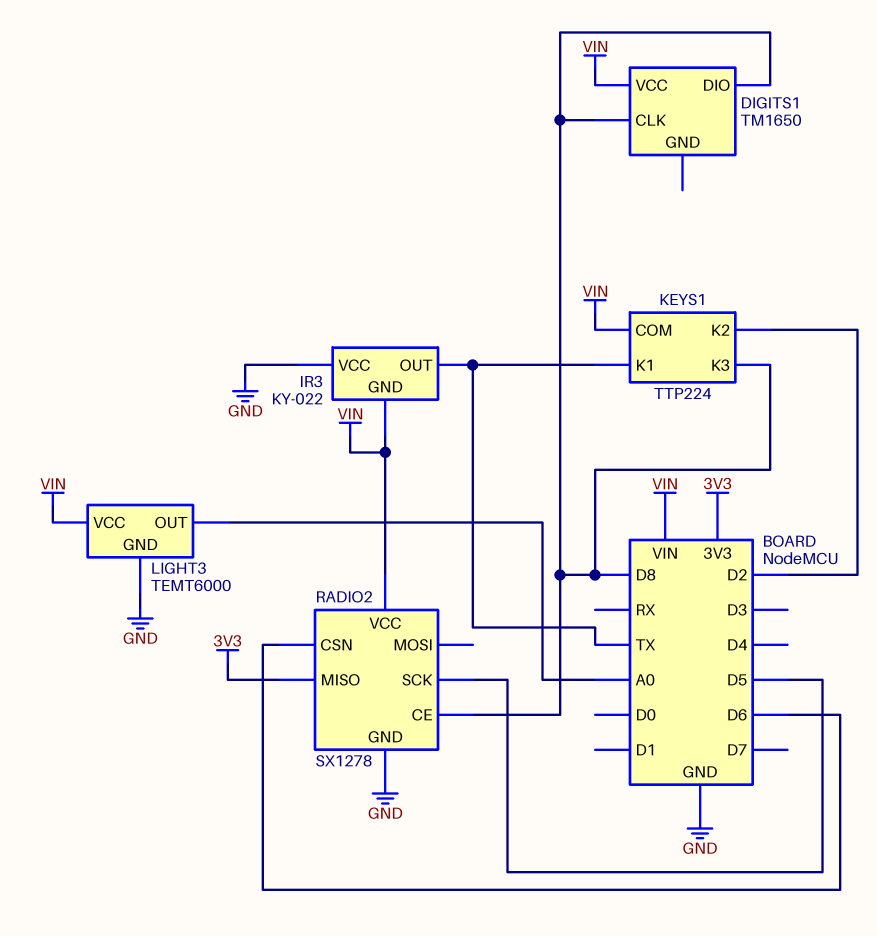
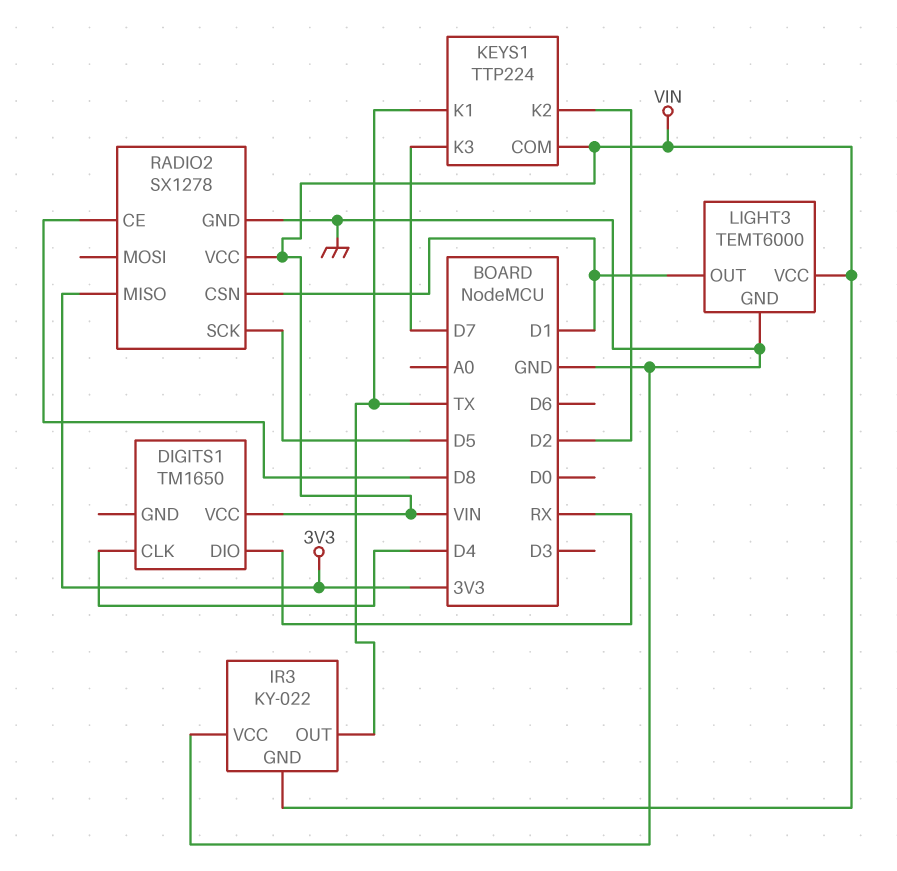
DIGITS1 pin CLK: D8 -> D4
DIGITS1 pin DIO: D8 -> RX
KEYS1 pin K3: D8 -> D7
LIGHT3 pin OUT: A0 -> D1
RADIO2 pin CSN: D6 -> D1

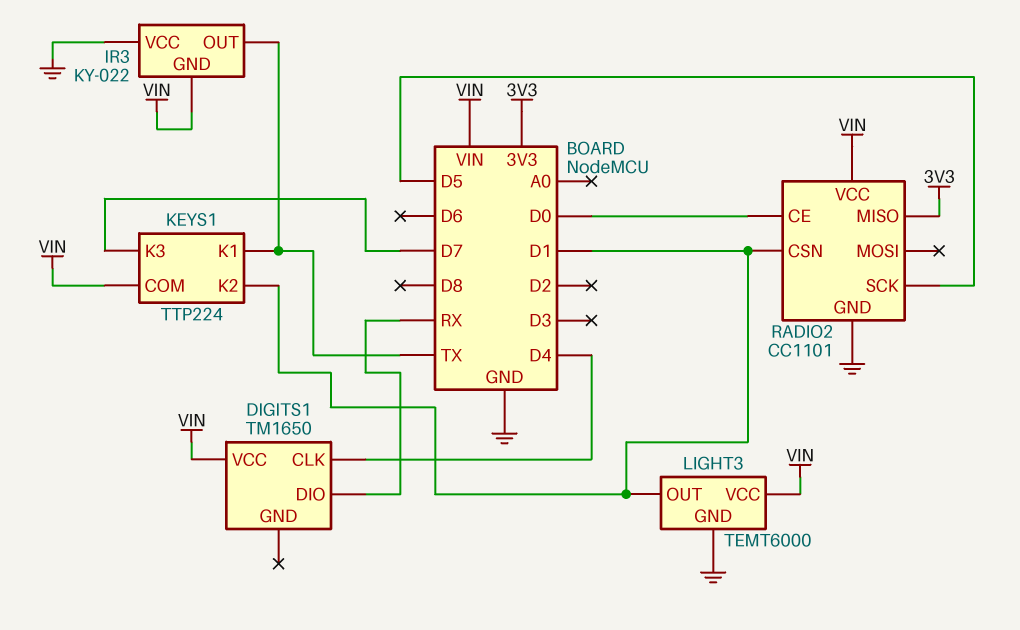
KEYS1 pin K2: D2 -> D1
RADIO2: SX1278 -> CC1101
RADIO2 pin CE: D8 -> D0

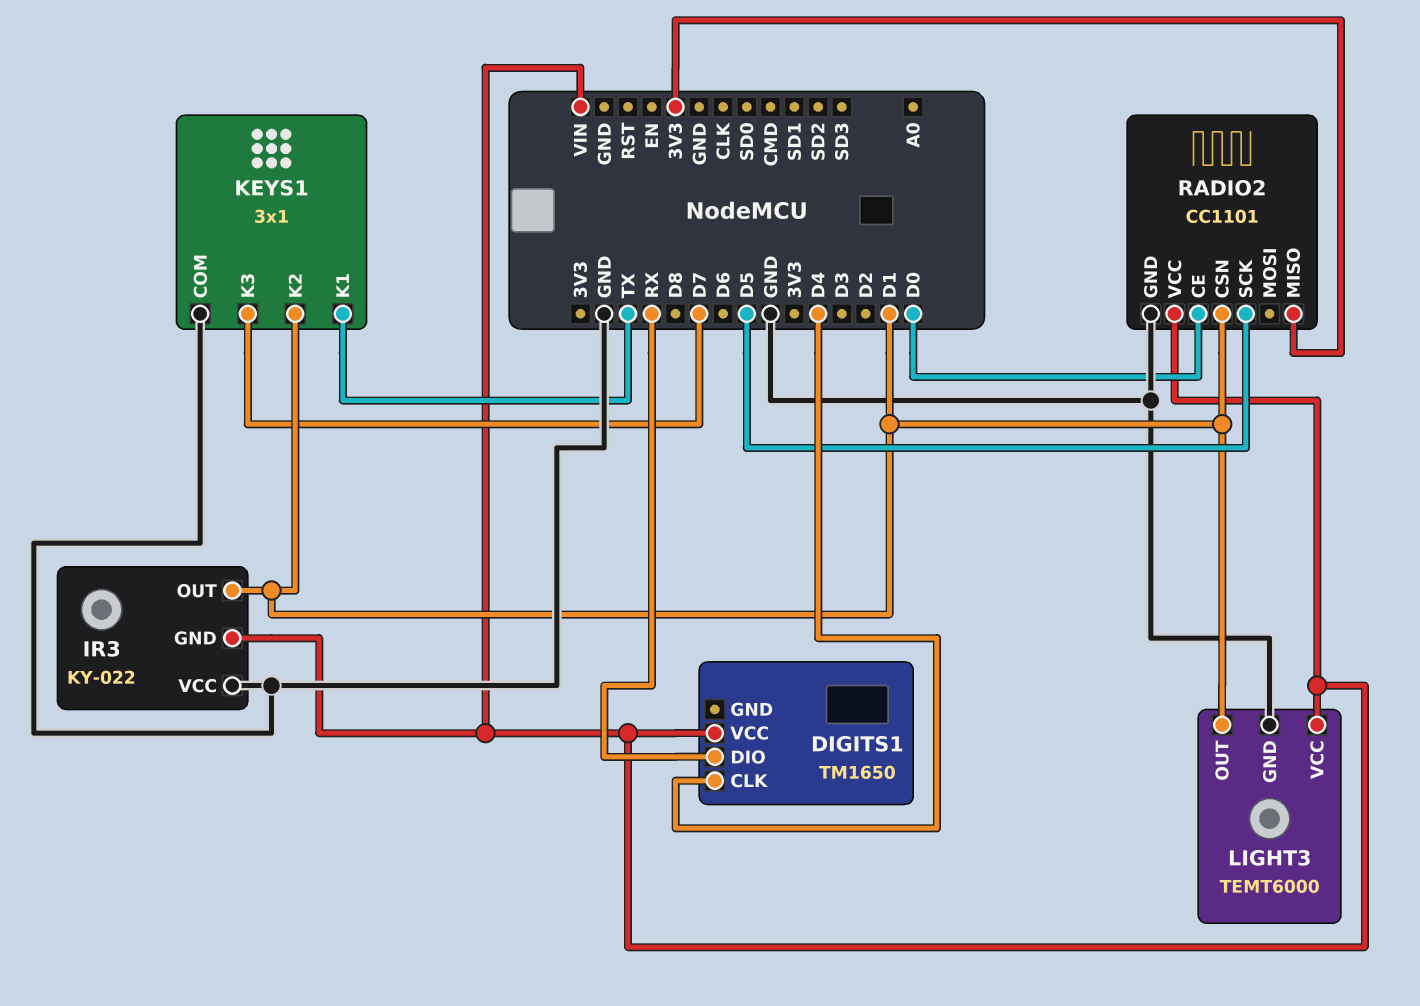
IR3 pin OUT: TX -> D1
KEYS1: TTP224 -> 3x1
KEYS1 pin COM: VIN -> GND

